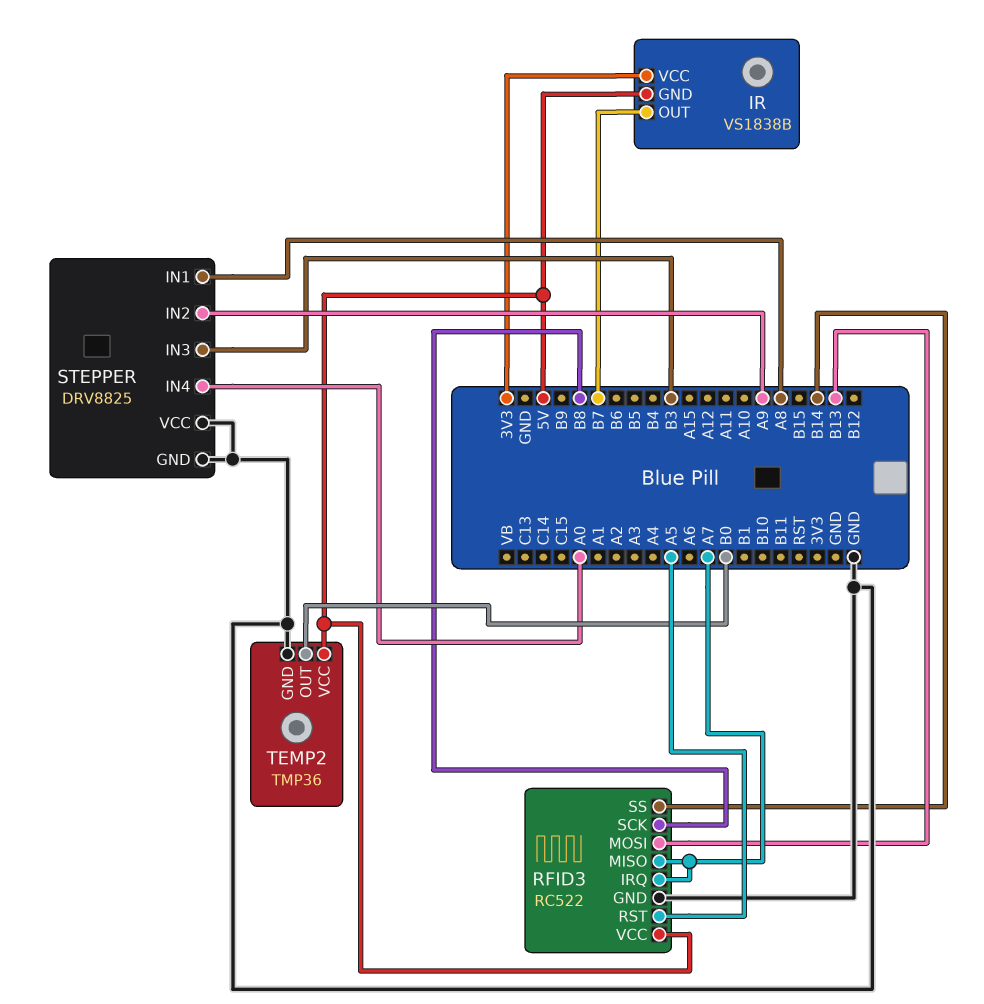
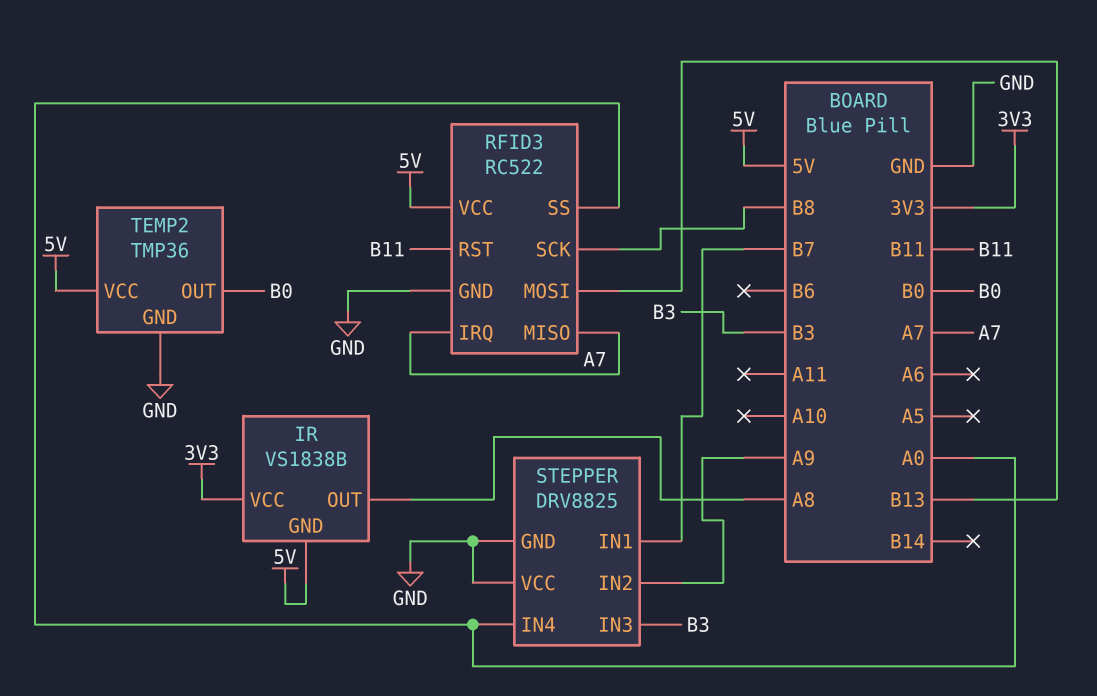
IR pin OUT: B7 -> A8
RFID3 pin RST: A5 -> B11
RFID3 pin SS: B14 -> A0
STEPPER pin IN1: A8 -> B7

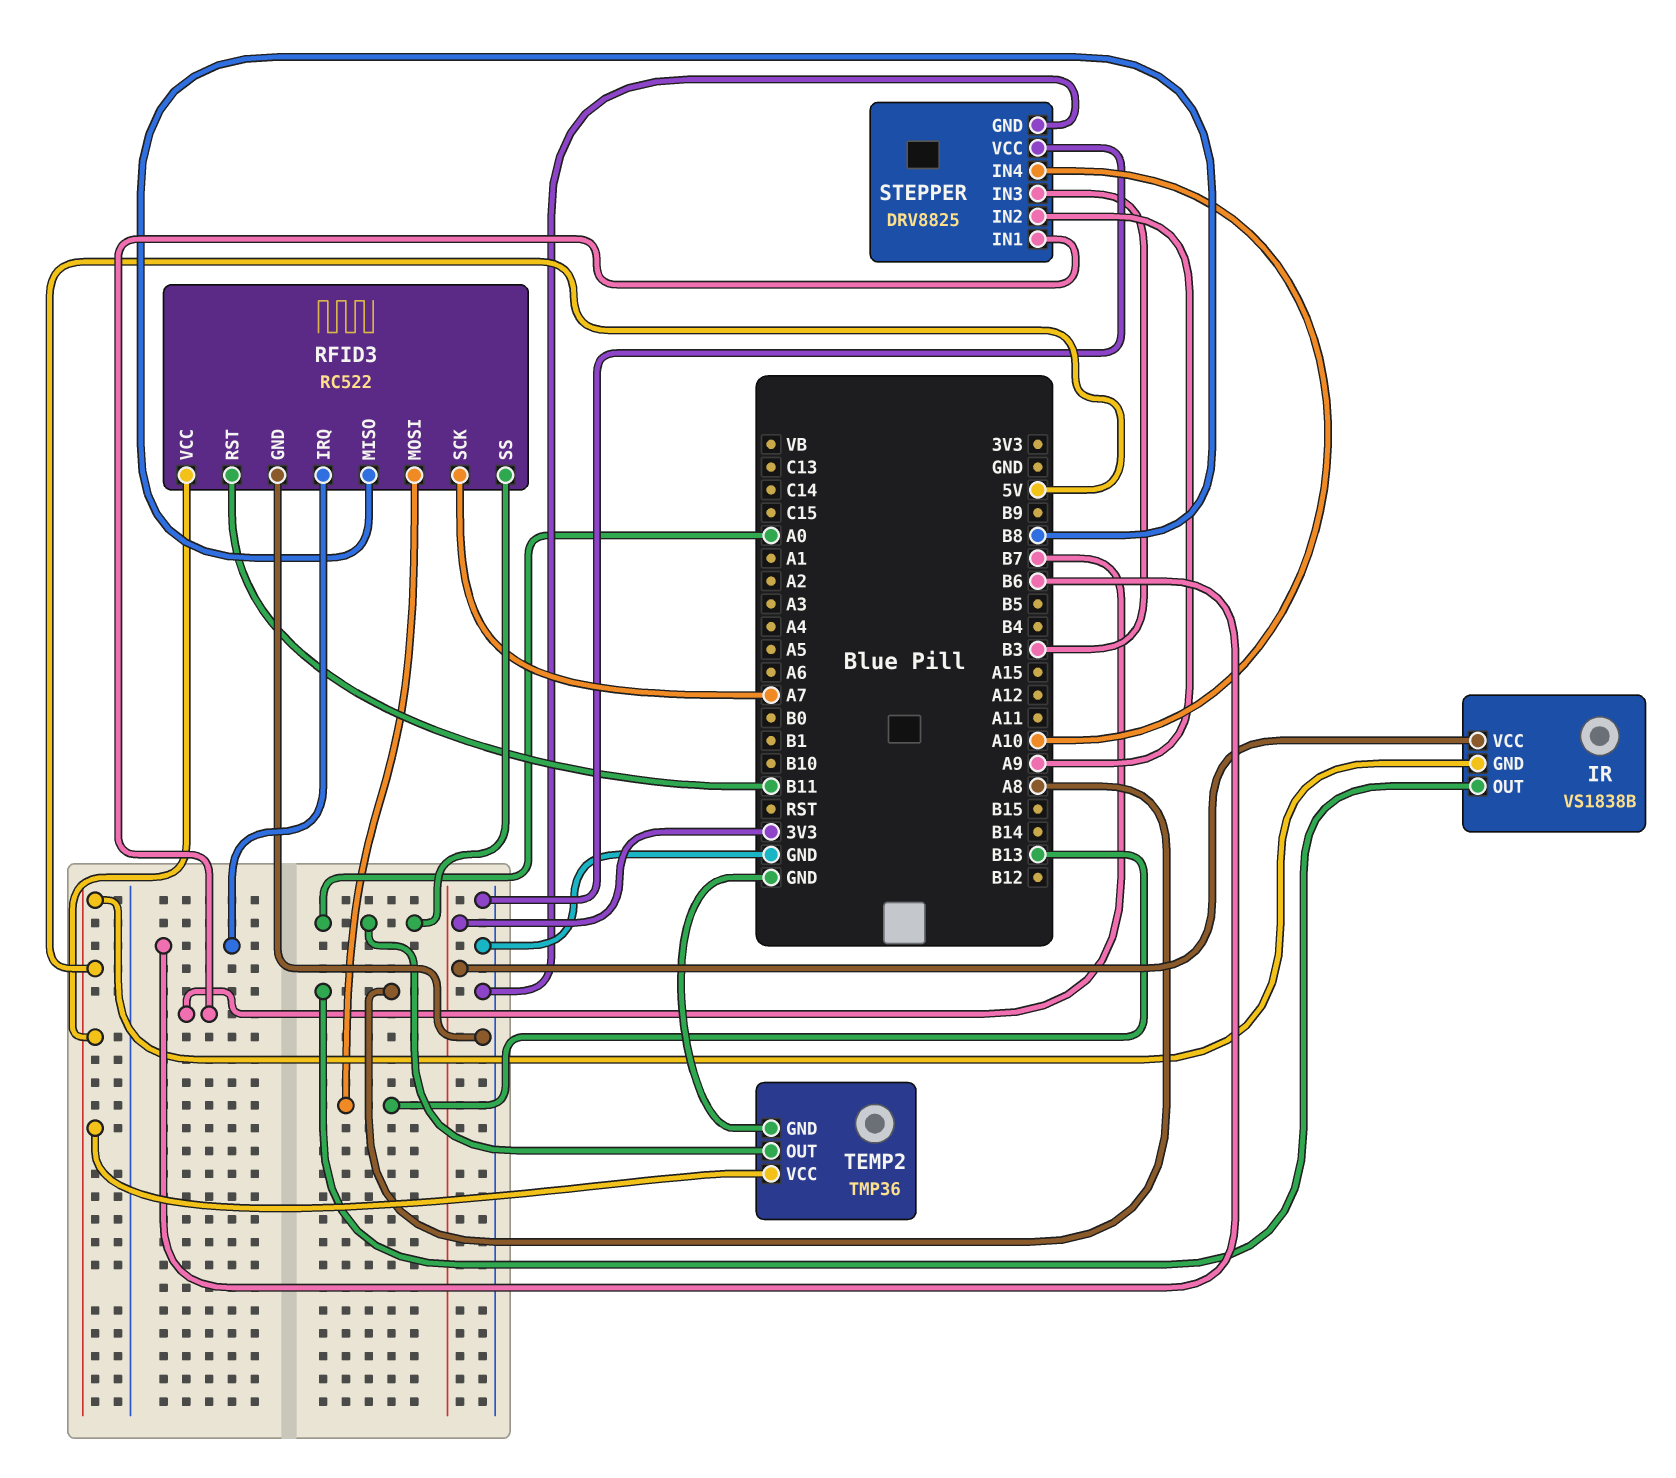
RFID3 pin IRQ: A7 -> B6
RFID3 pin MISO: A7 -> B8
RFID3 pin SCK: B8 -> A7
STEPPER pin IN4: A0 -> A10
TEMP2 pin OUT: B0 -> A0

